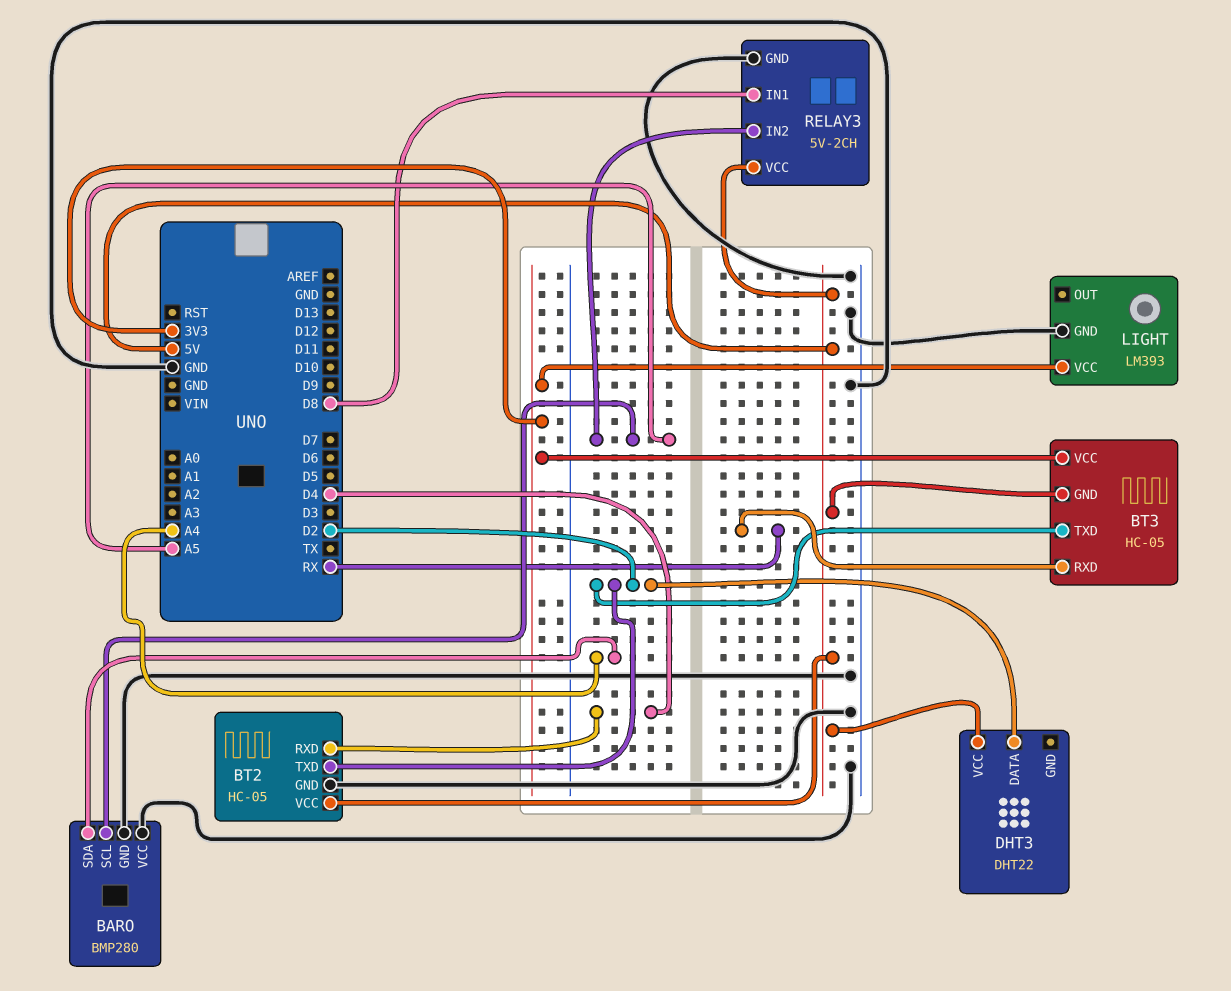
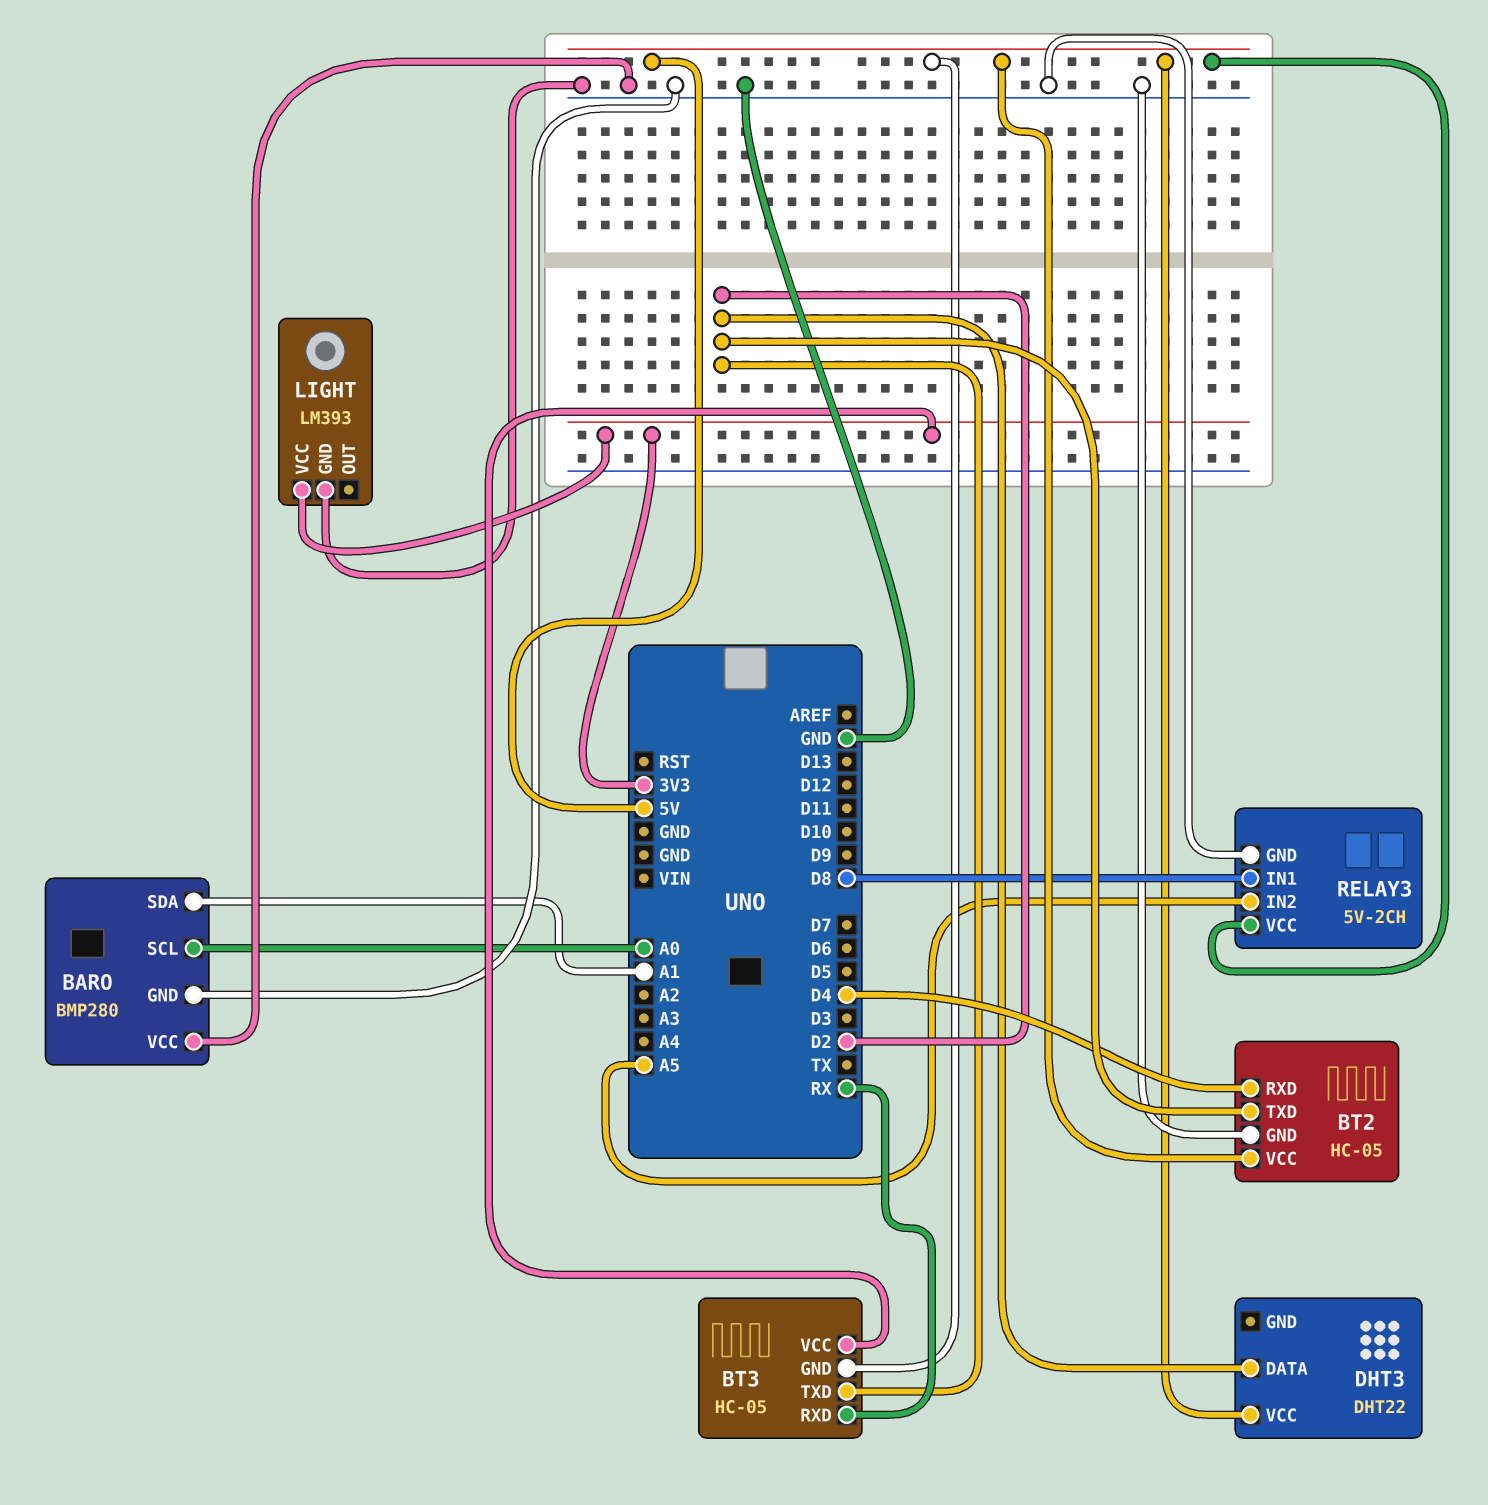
BARO pin SCL: A5 -> A0
BARO pin SDA: A4 -> A1

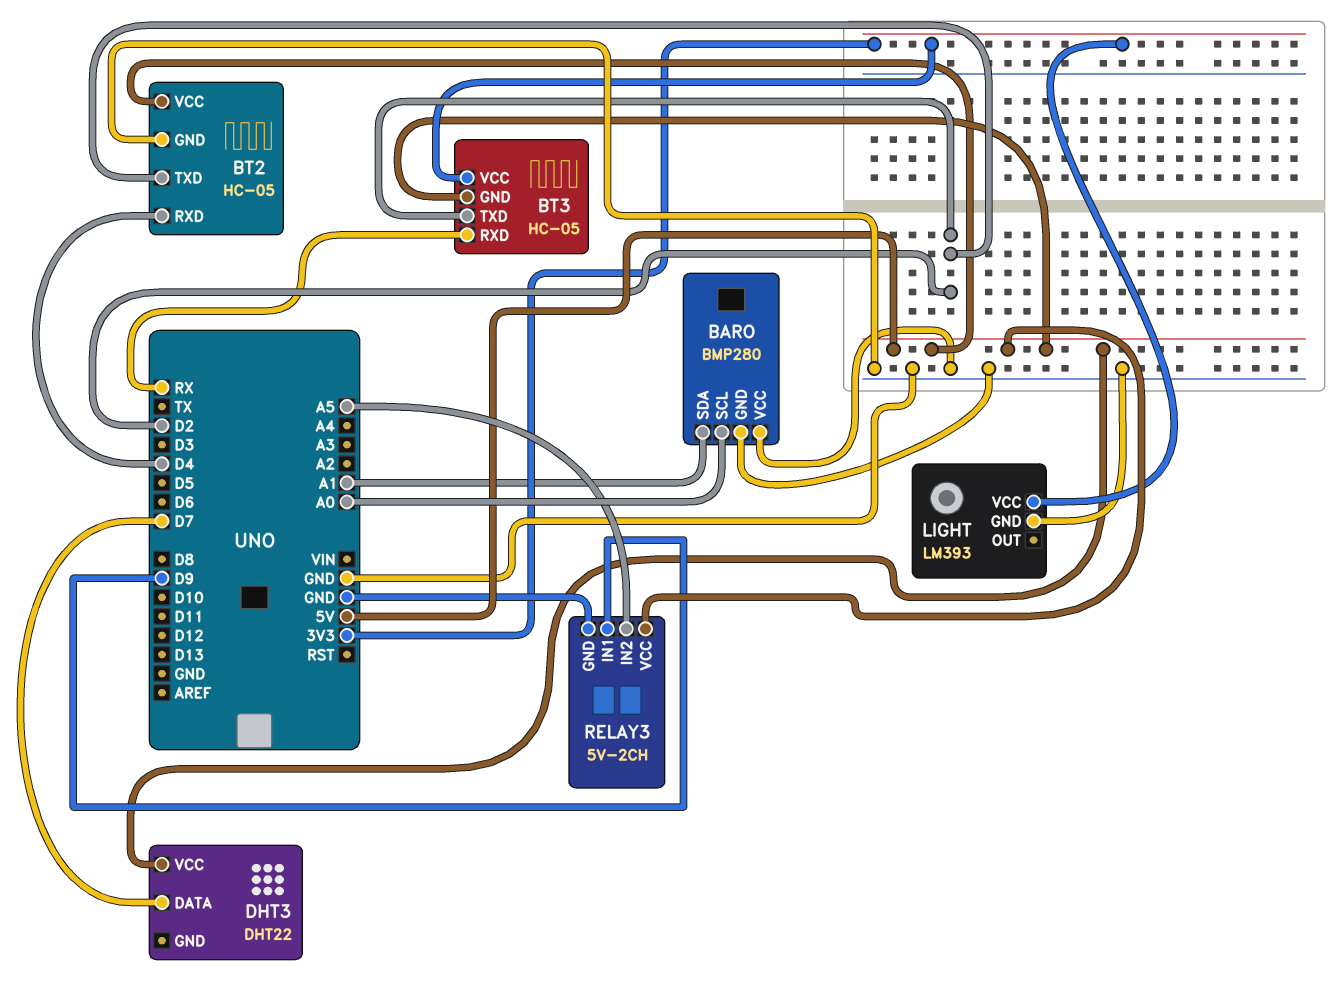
DHT3 pin DATA: D2 -> D7
RELAY3 pin IN1: D8 -> D9

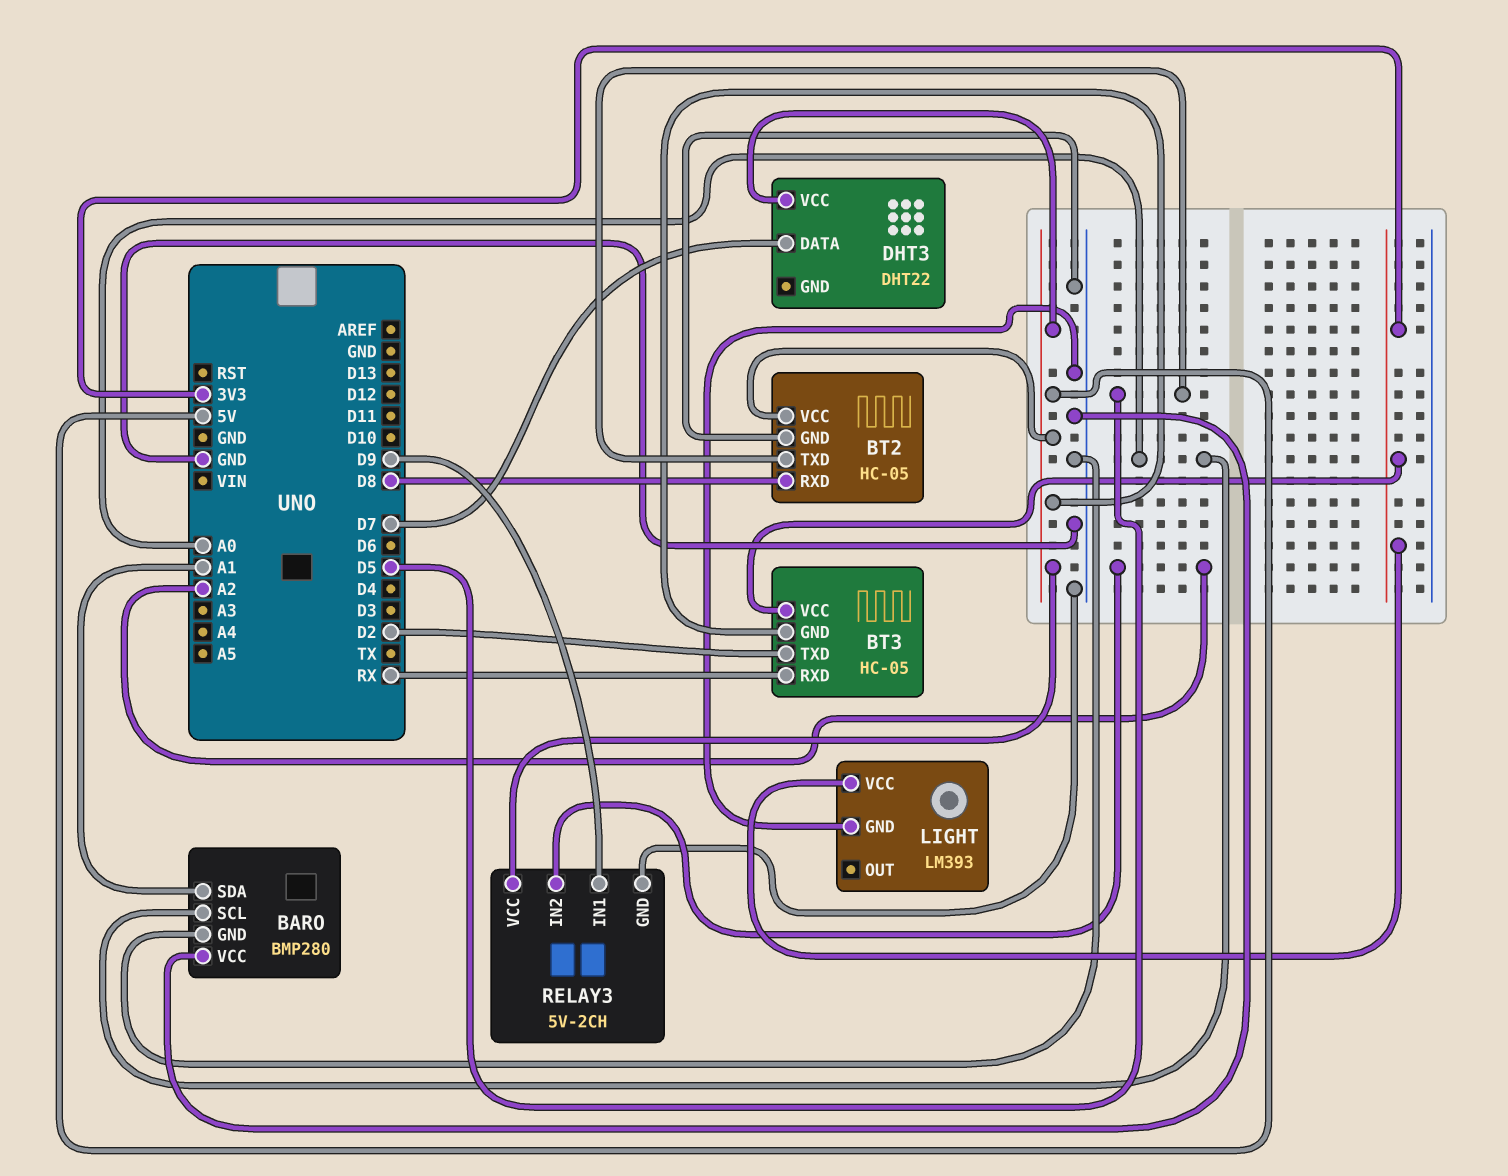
BT2 pin RXD: D4 -> D8
BT2 pin TXD: D2 -> D5
RELAY3 pin IN2: A5 -> A2

